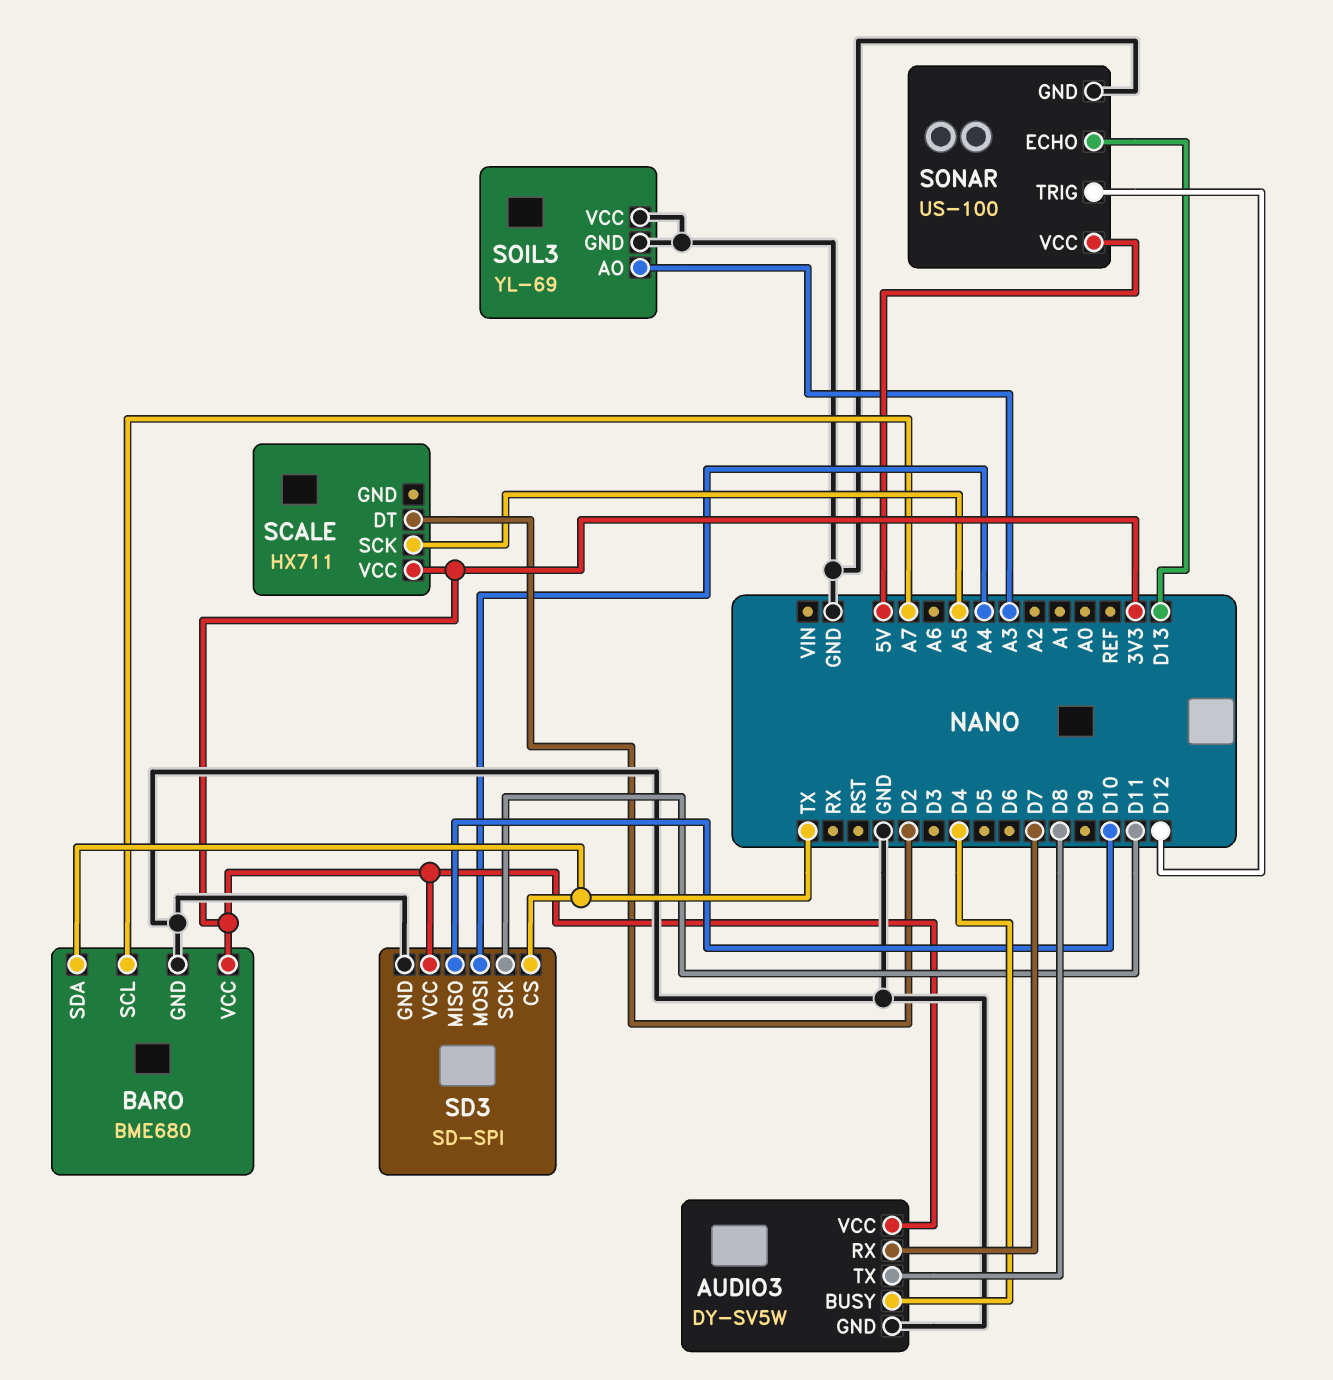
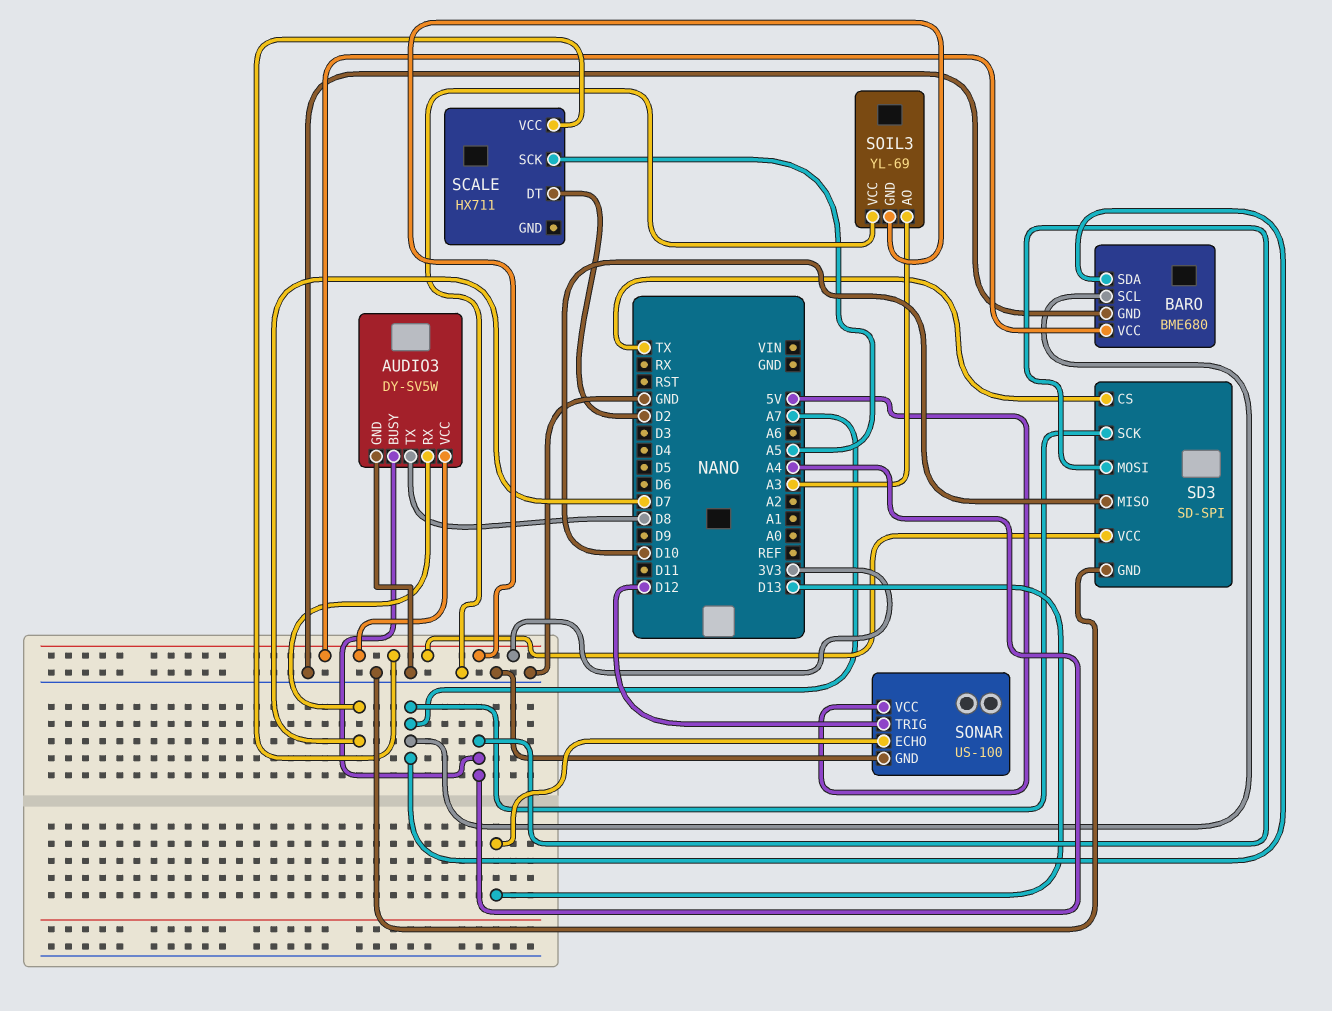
AUDIO3 pin BUSY: D4 -> A4
BARO pin SDA: TX -> A7
SD3 pin SCK: D11 -> A7
SOIL3 pin GND: GND -> 3V3

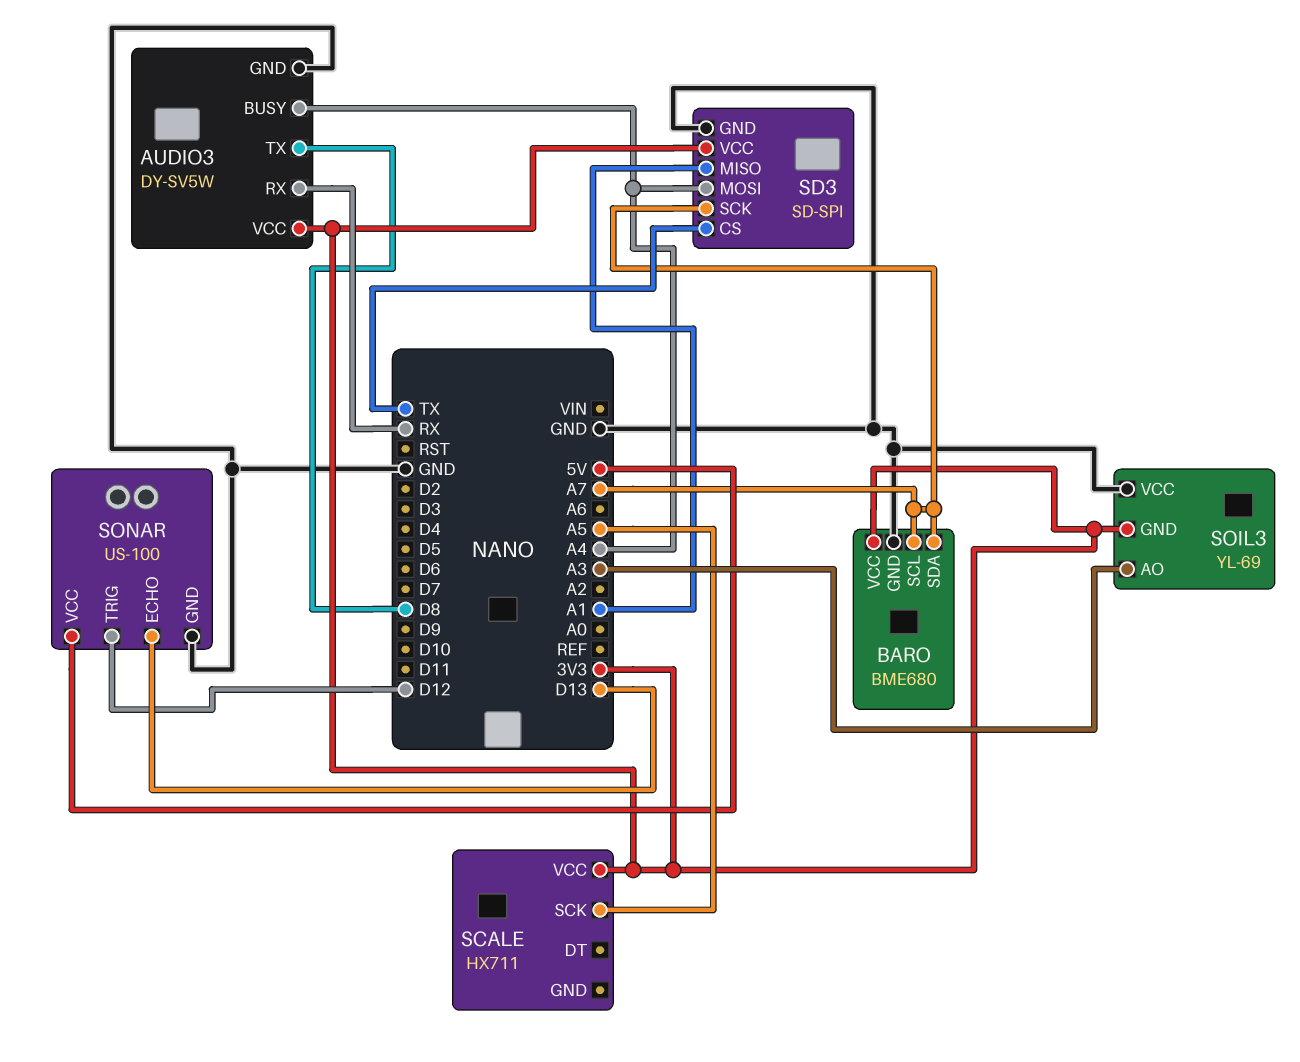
AUDIO3 pin RX: D7 -> RX
SCALE pin DT: D2 -> none
SD3 pin MISO: D10 -> A1

